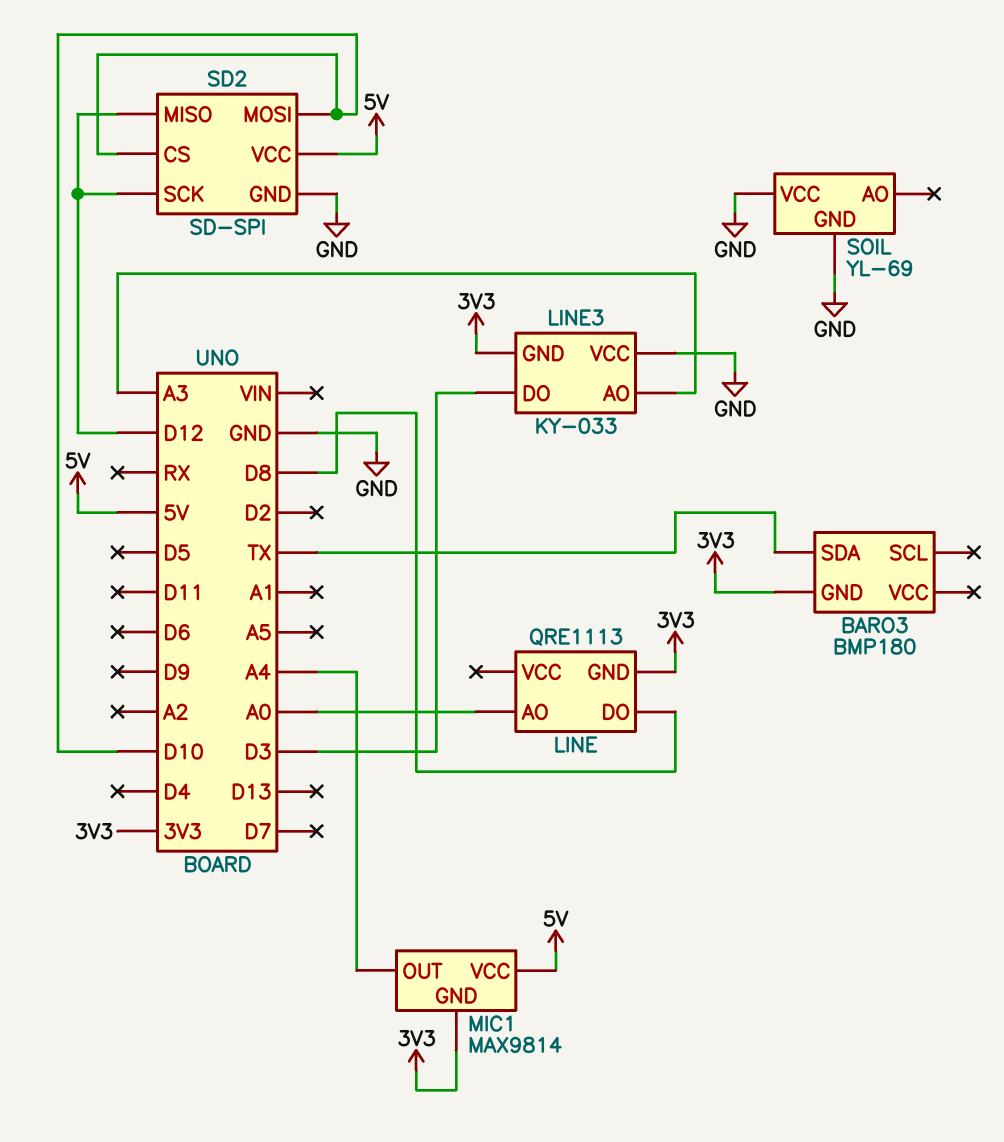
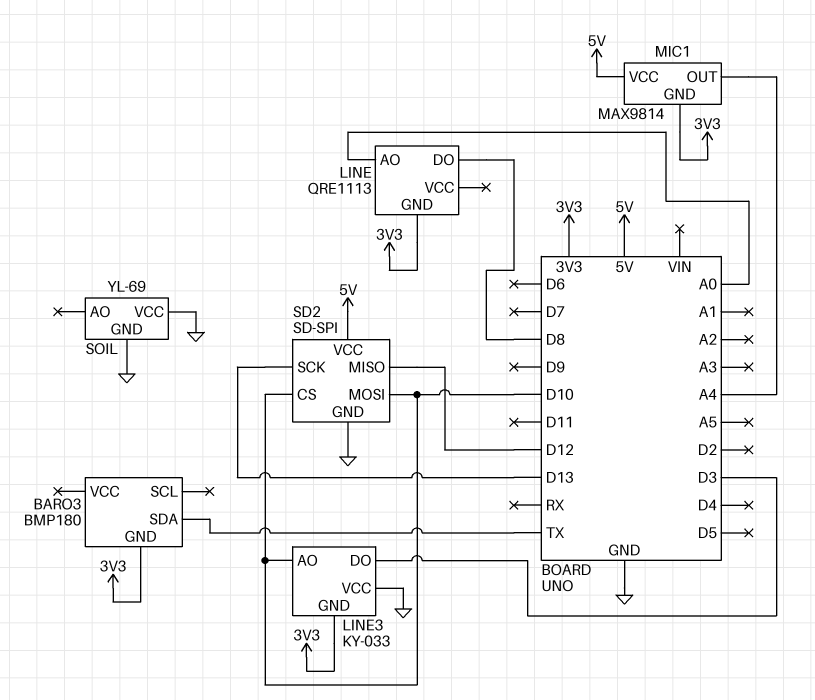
LINE3 pin AO: A3 -> D10
SD2 pin SCK: D12 -> D13

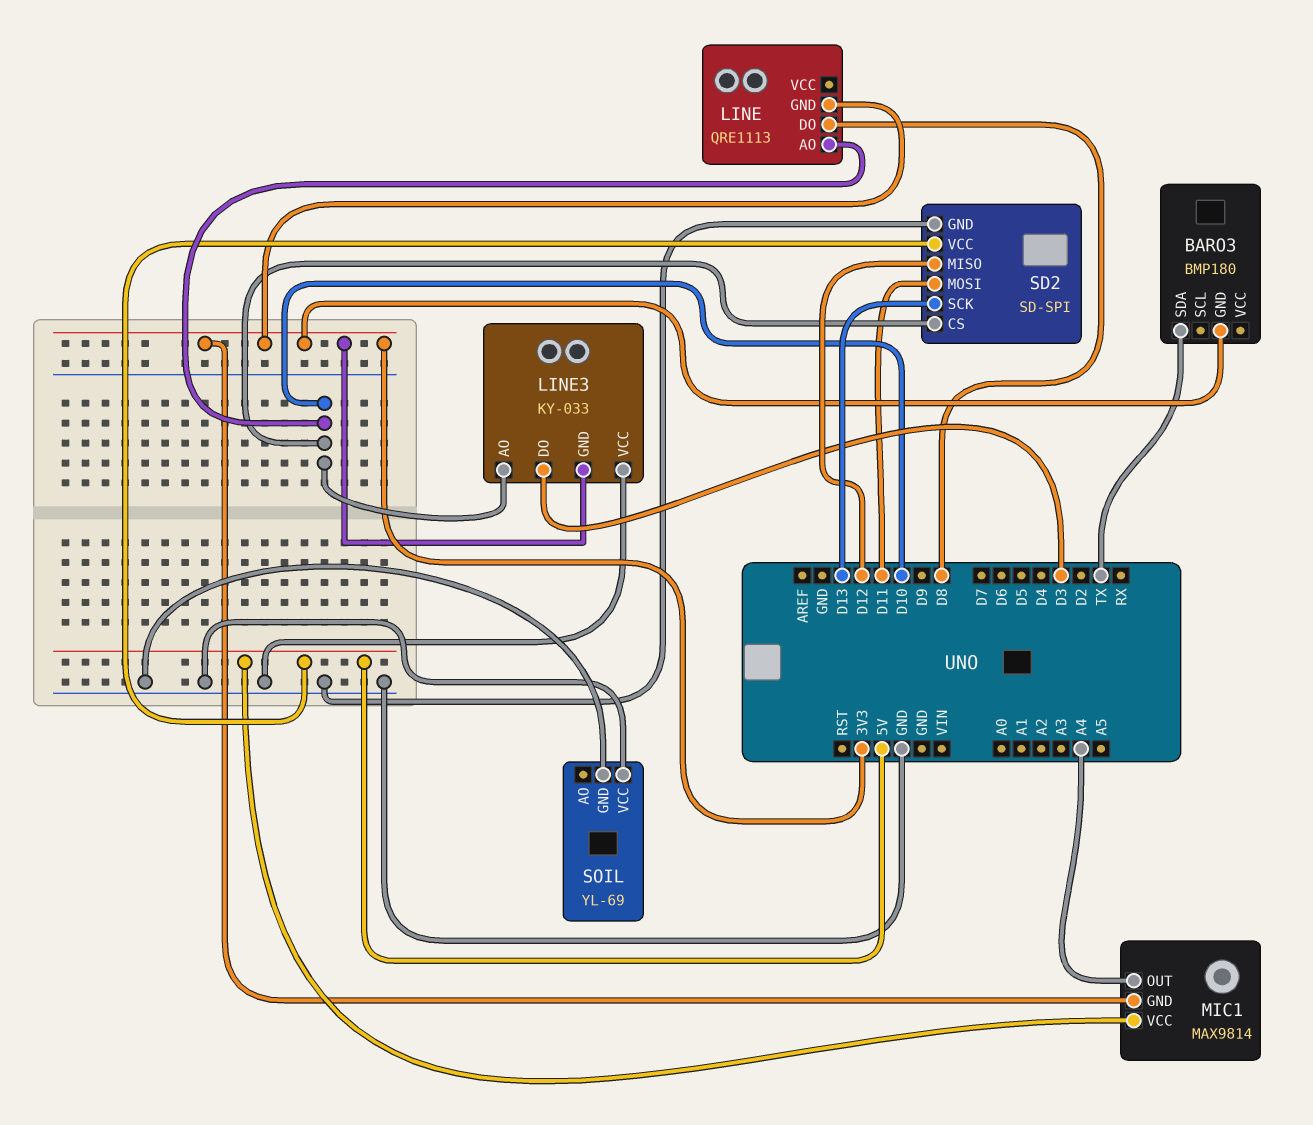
LINE pin AO: A0 -> D10
SD2 pin MOSI: D10 -> D11

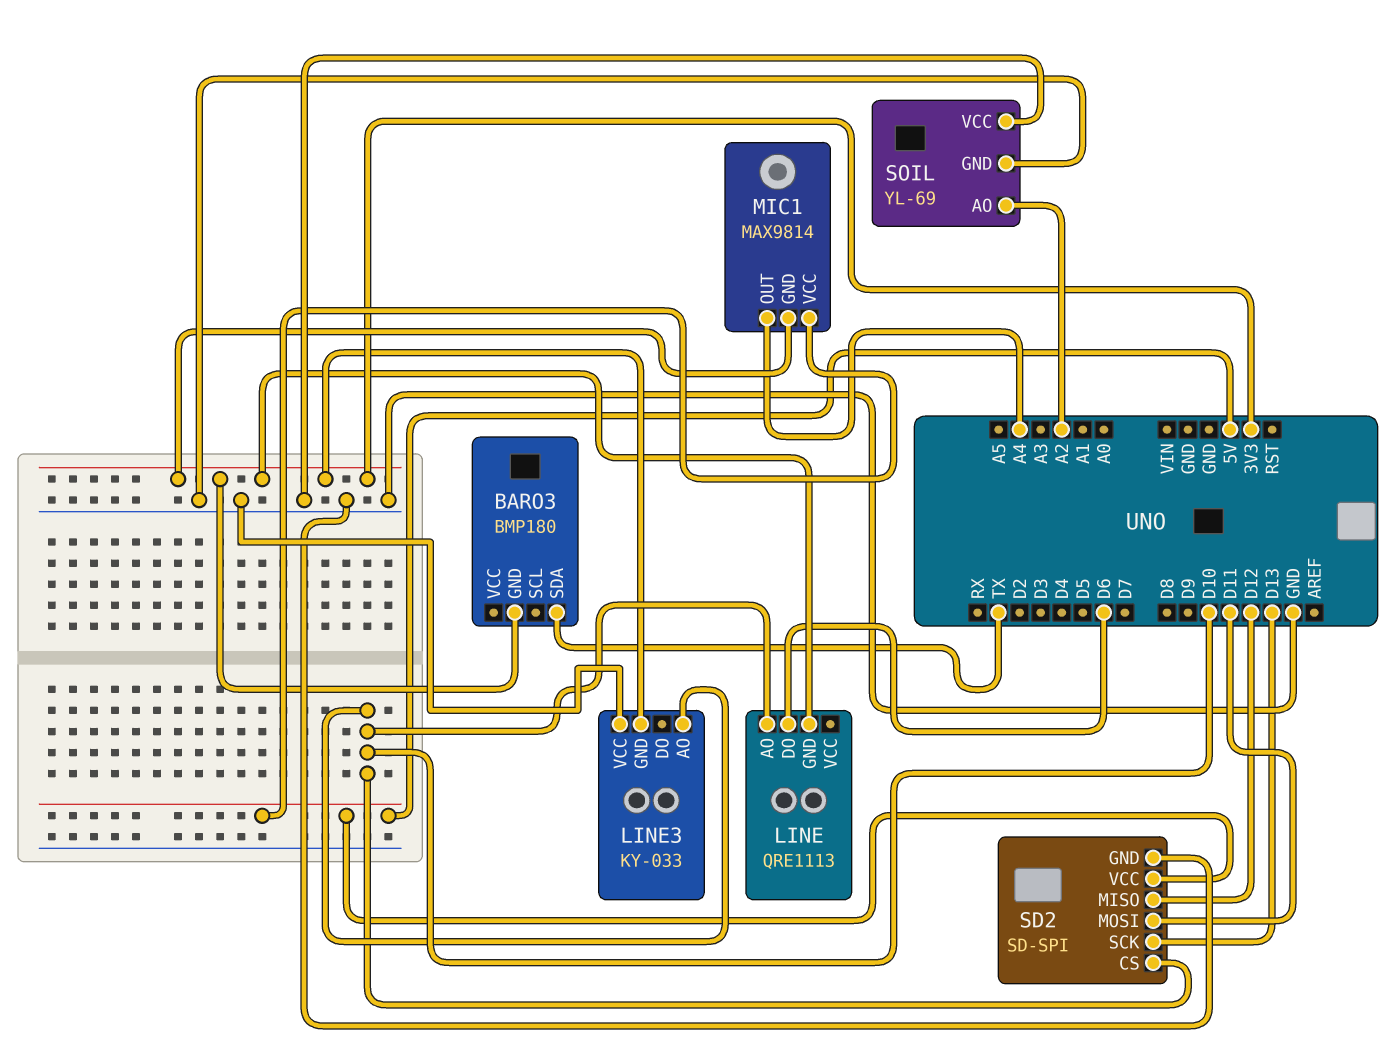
LINE pin DO: D8 -> D6
LINE3 pin DO: D3 -> none
SOIL pin AO: none -> A2

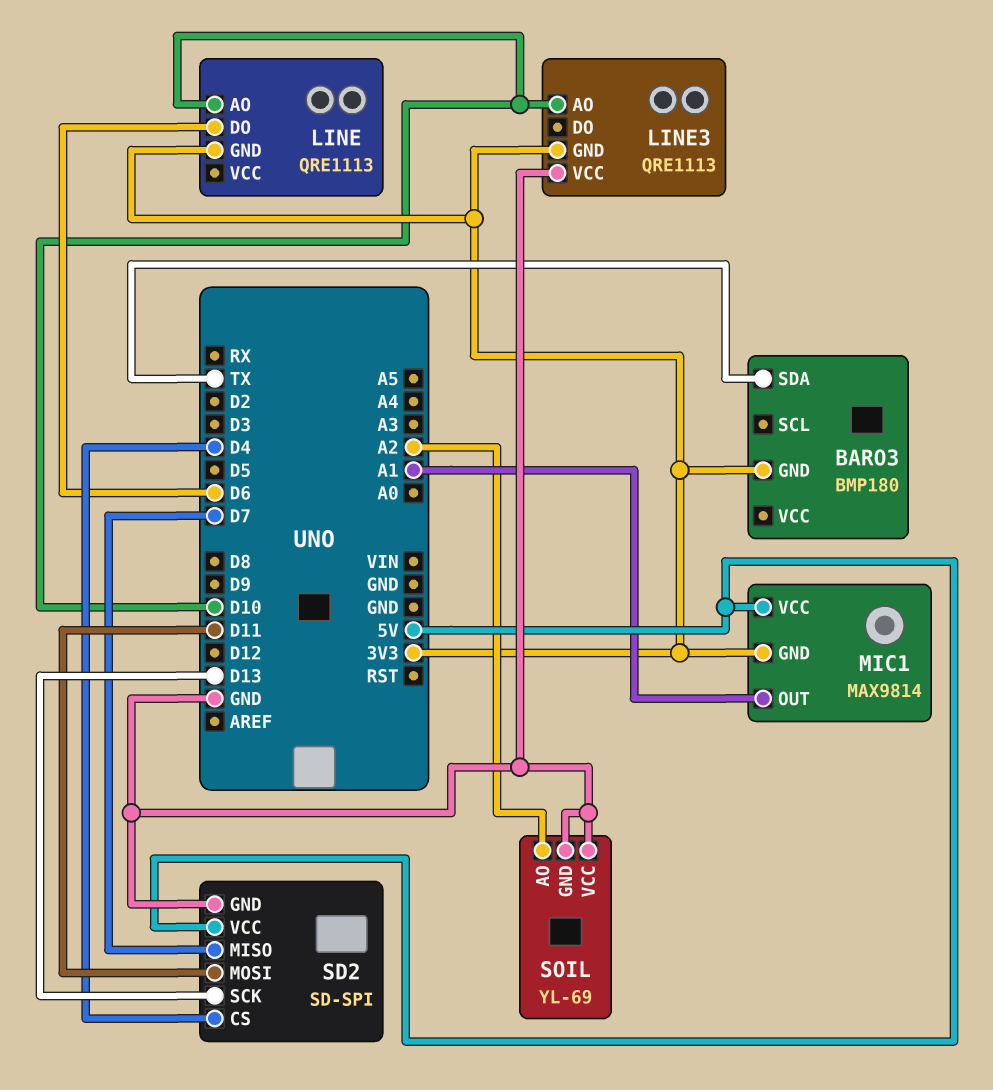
LINE3: KY-033 -> QRE1113
MIC1 pin OUT: A4 -> A1
SD2 pin CS: D10 -> D4
SD2 pin MISO: D12 -> D7

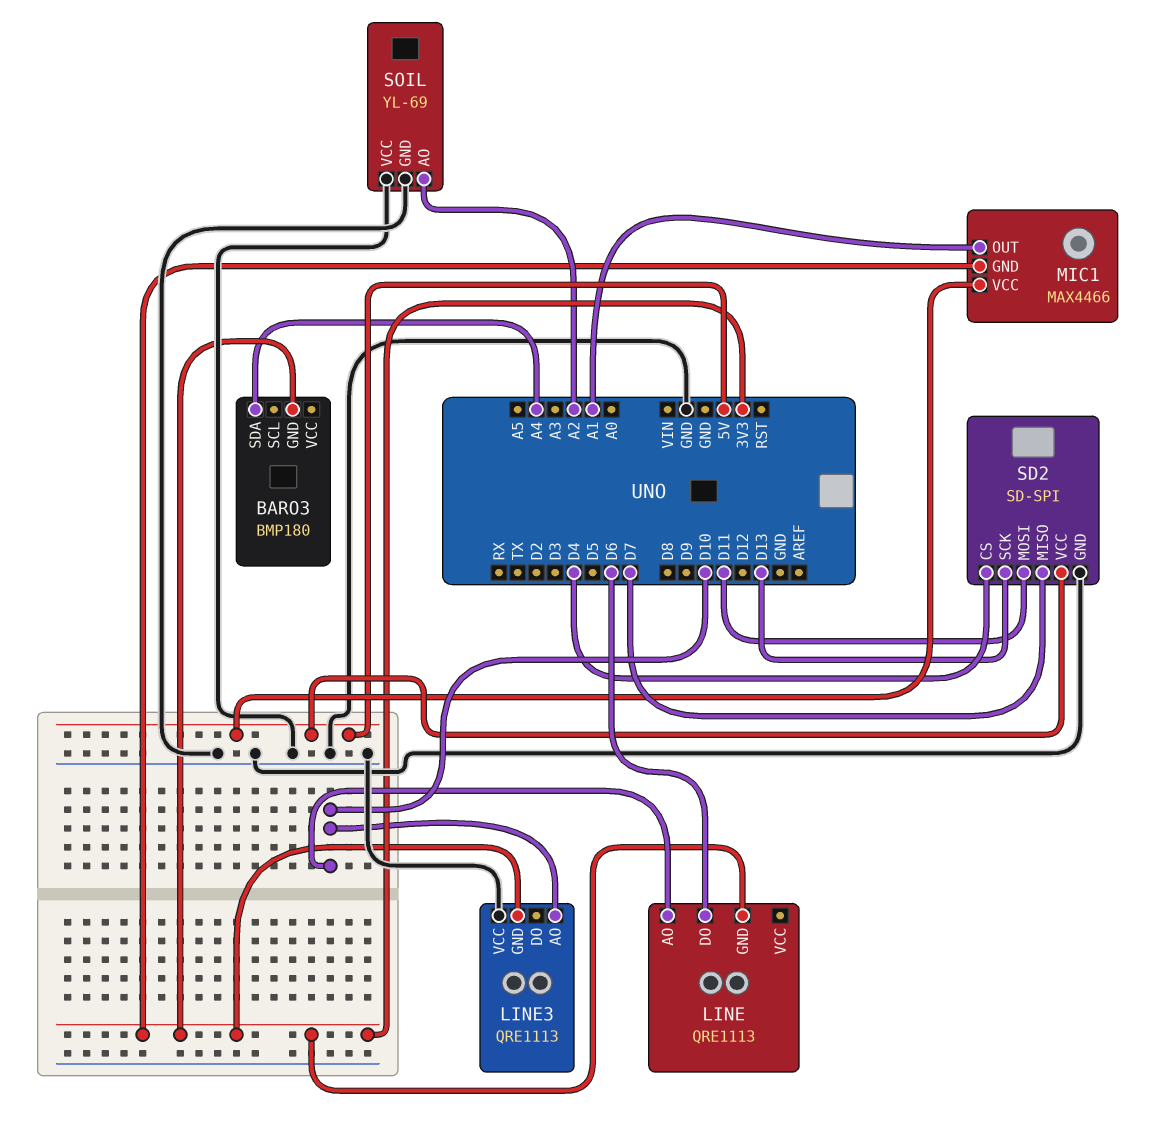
BARO3 pin SDA: TX -> A4
MIC1: MAX9814 -> MAX4466

